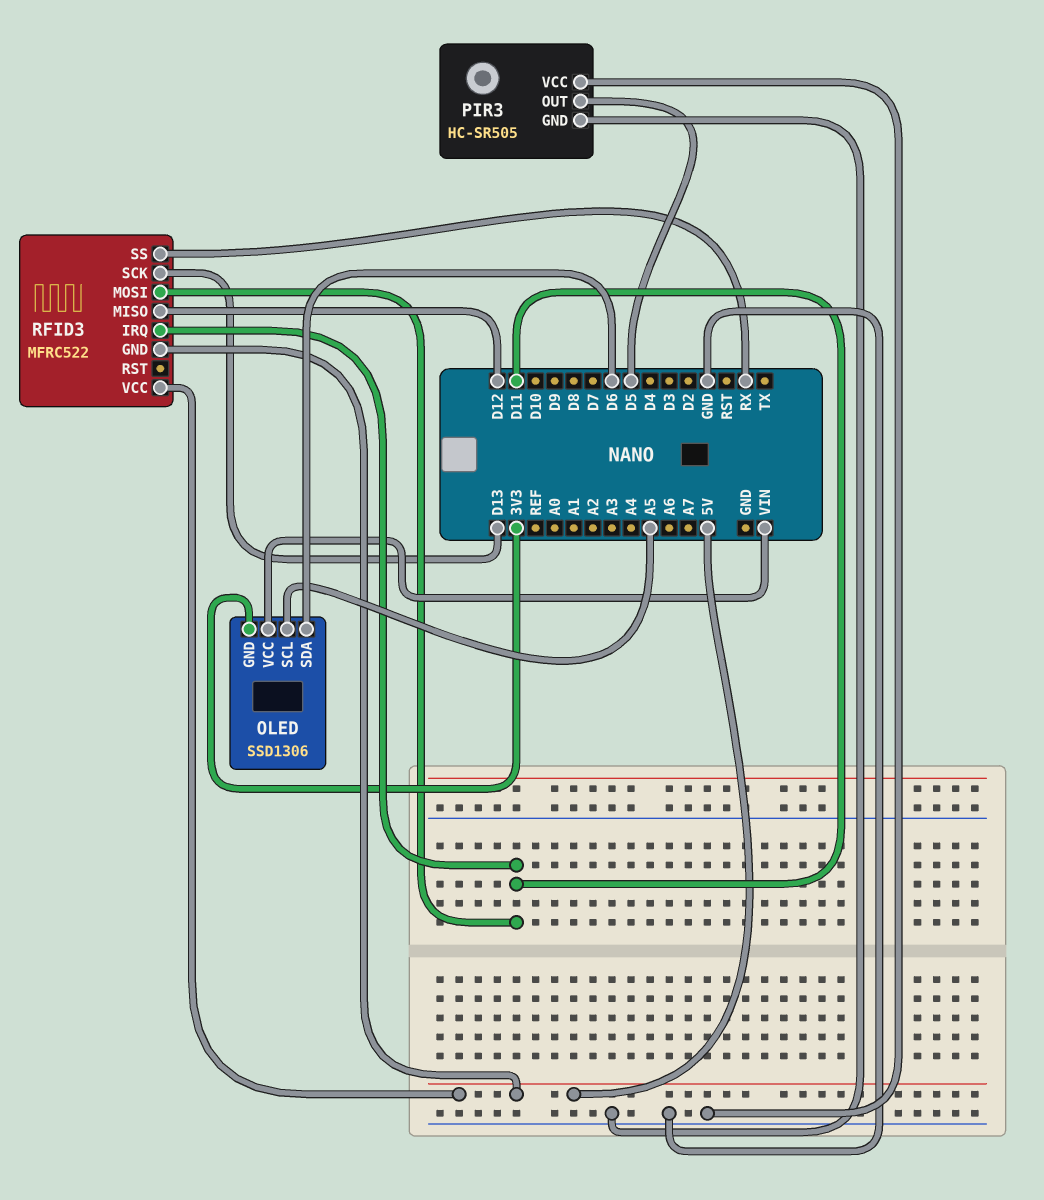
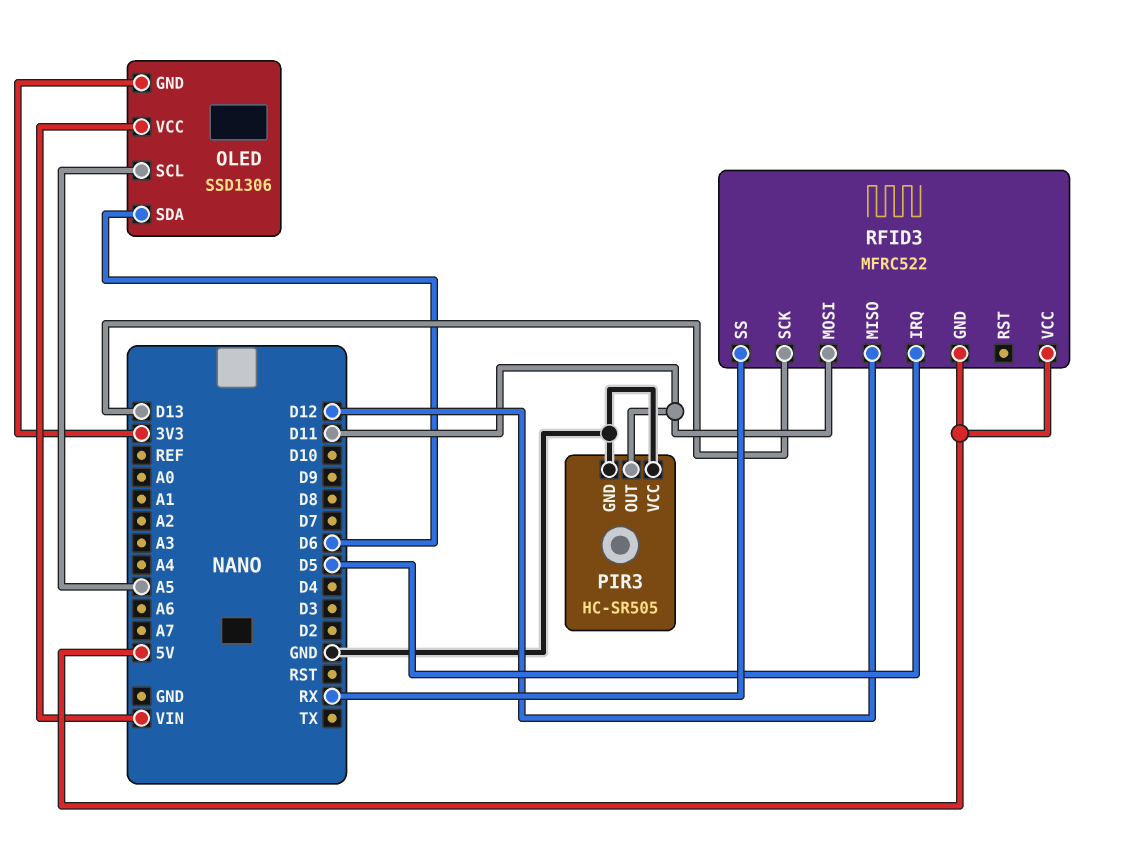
PIR3 pin OUT: D5 -> D11
RFID3 pin IRQ: D11 -> D5

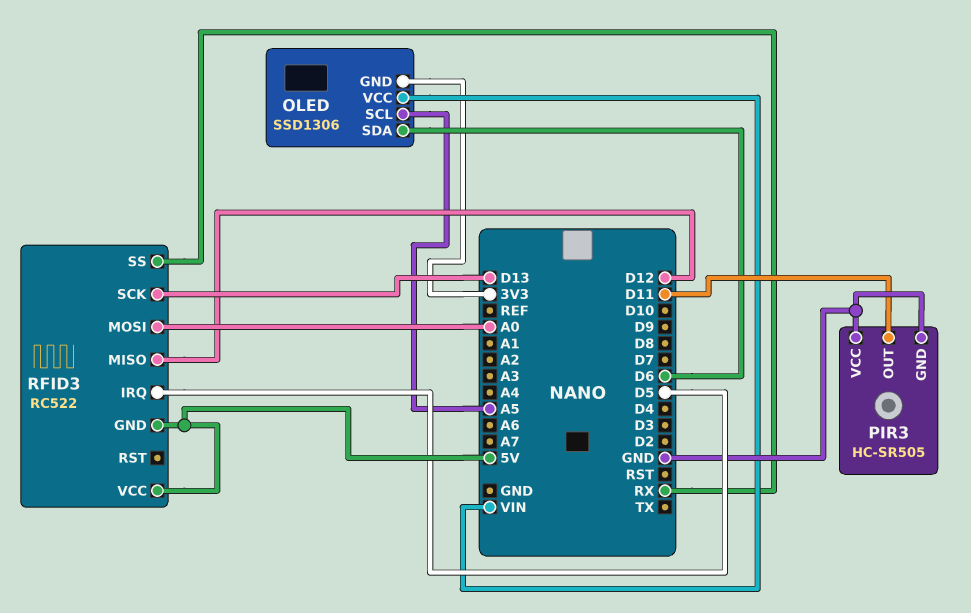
RFID3: MFRC522 -> RC522
RFID3 pin MOSI: D11 -> A0

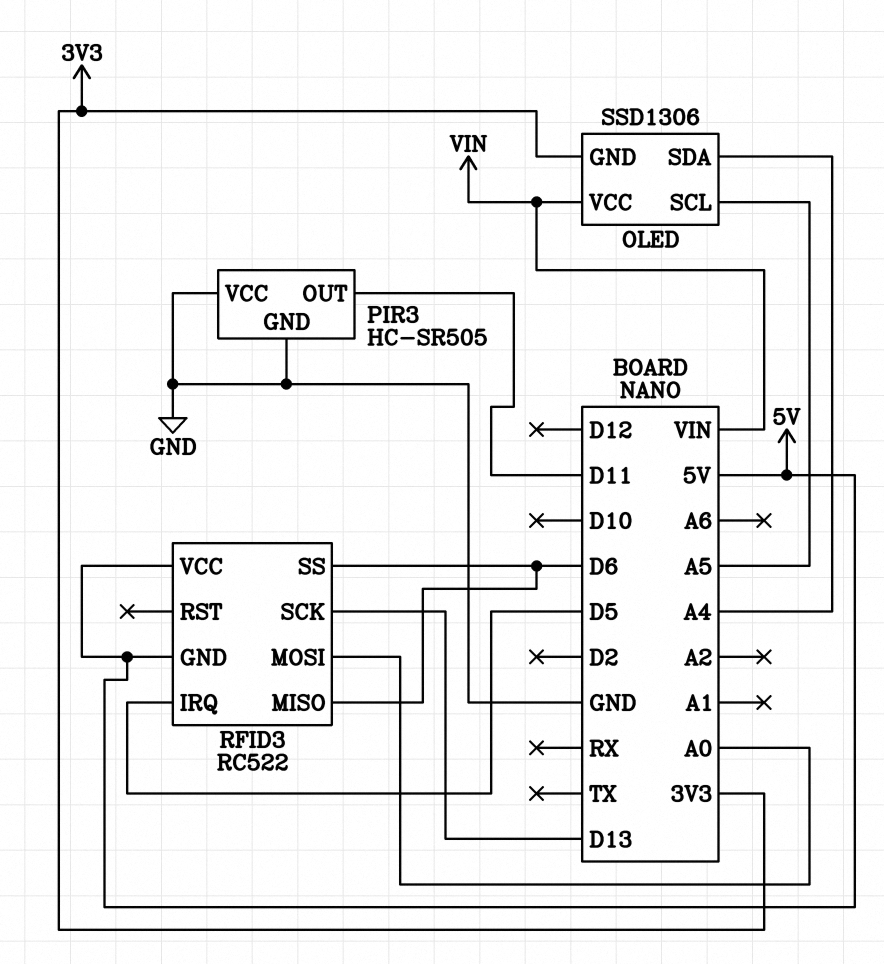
OLED pin SDA: D6 -> A4
RFID3 pin MISO: D12 -> D6
RFID3 pin SS: RX -> D6

